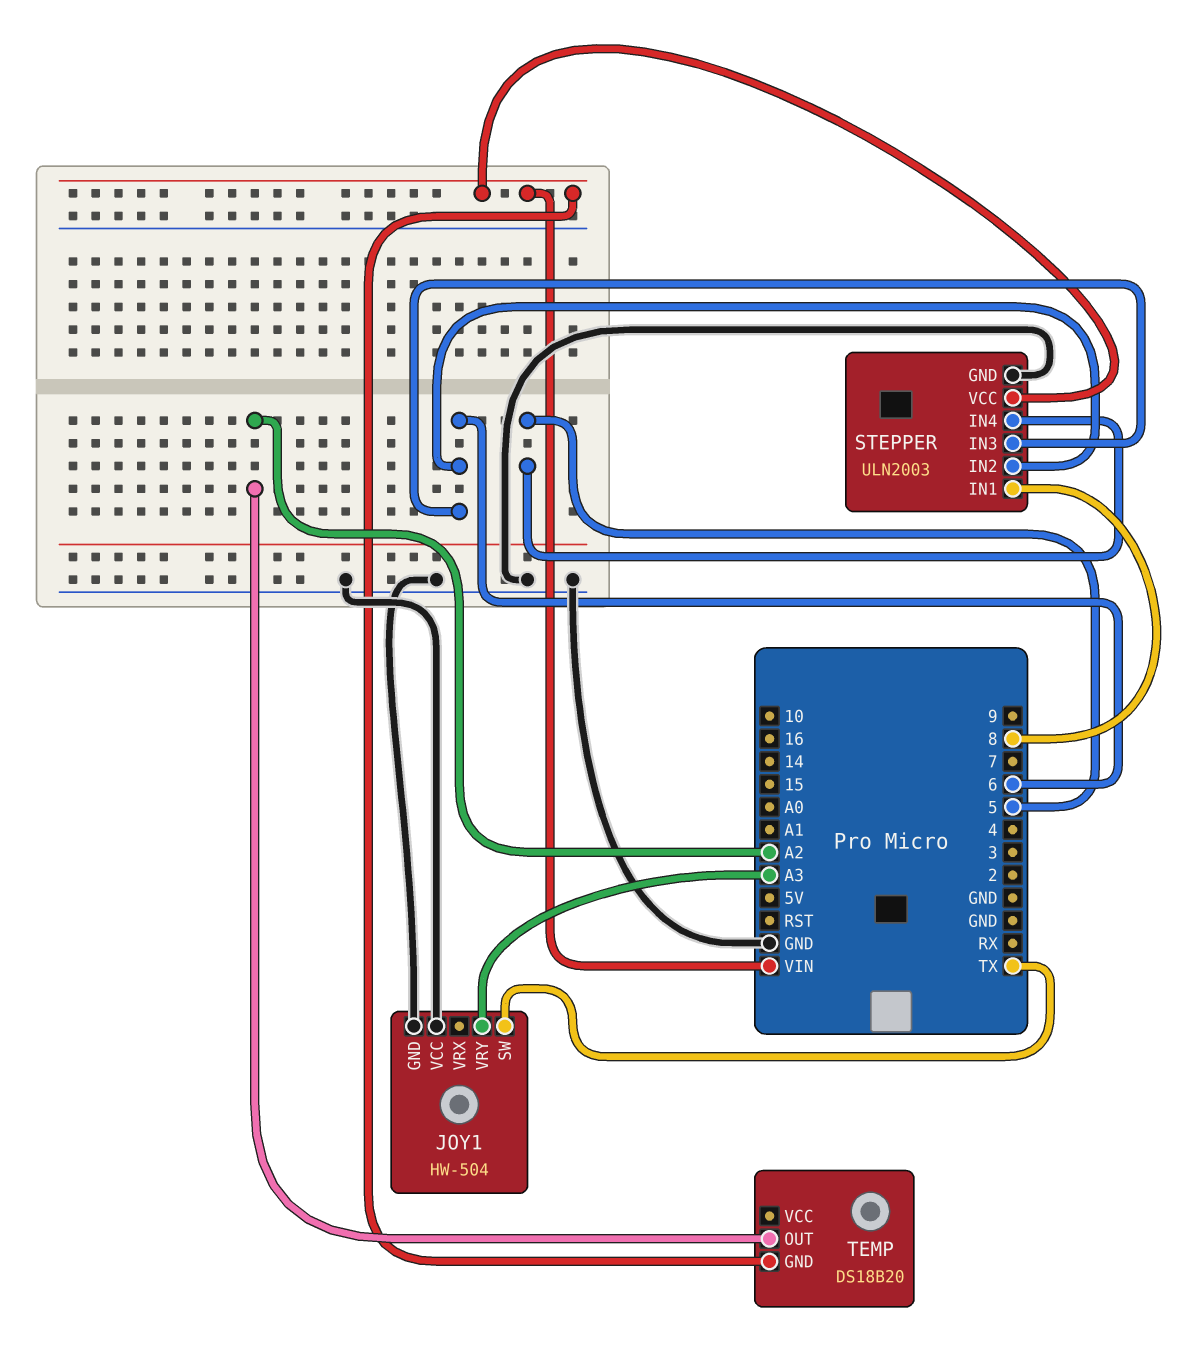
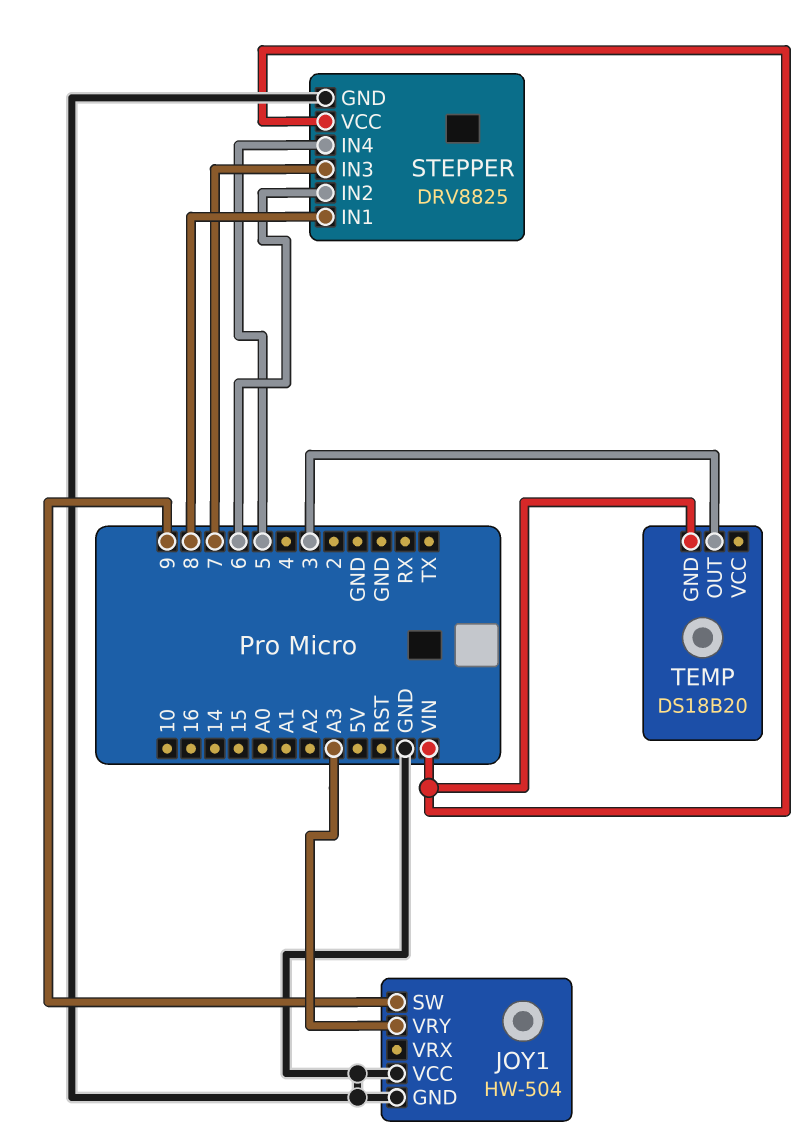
JOY1 pin SW: TX -> 9
STEPPER: ULN2003 -> DRV8825
STEPPER pin IN3: 6 -> 7
TEMP pin OUT: A2 -> 3

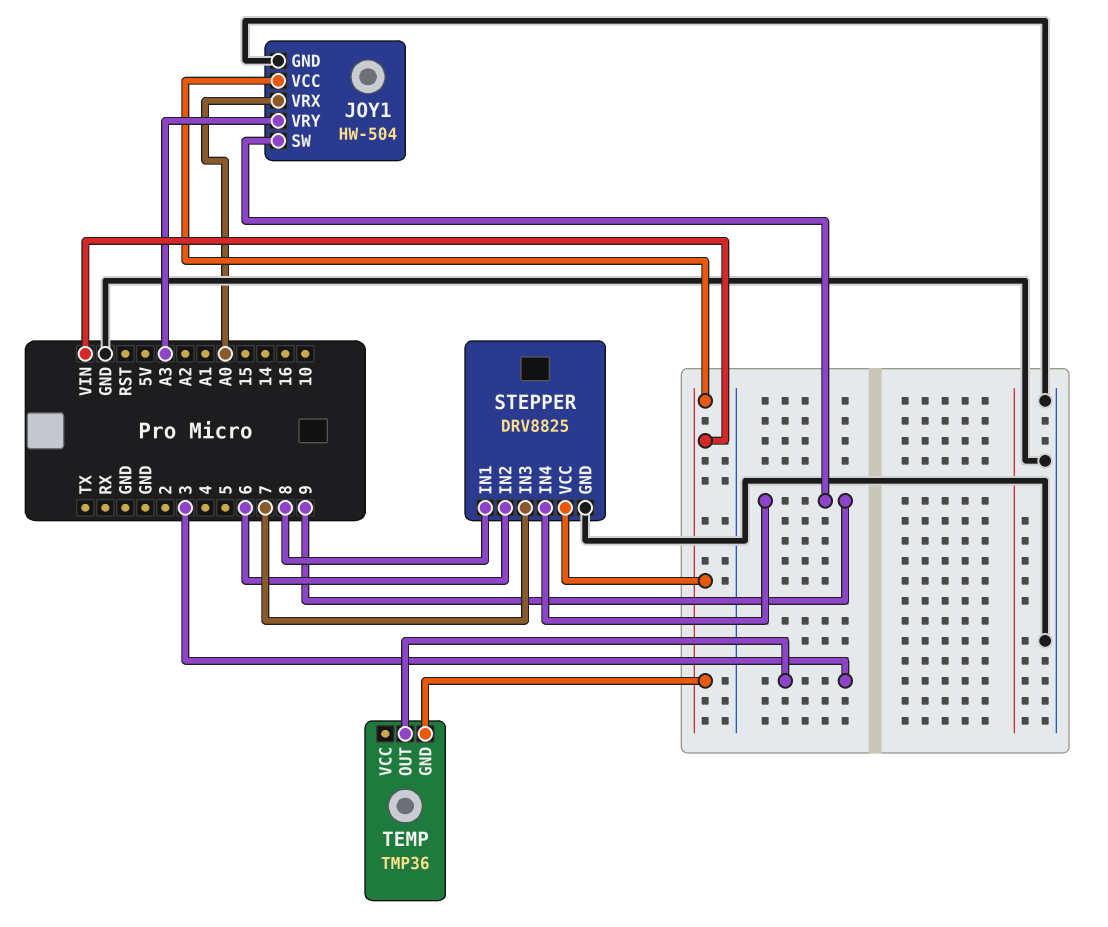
JOY1 pin VCC: GND -> VIN
JOY1 pin VRX: none -> A0
STEPPER pin IN4: 5 -> 9
TEMP: DS18B20 -> TMP36

